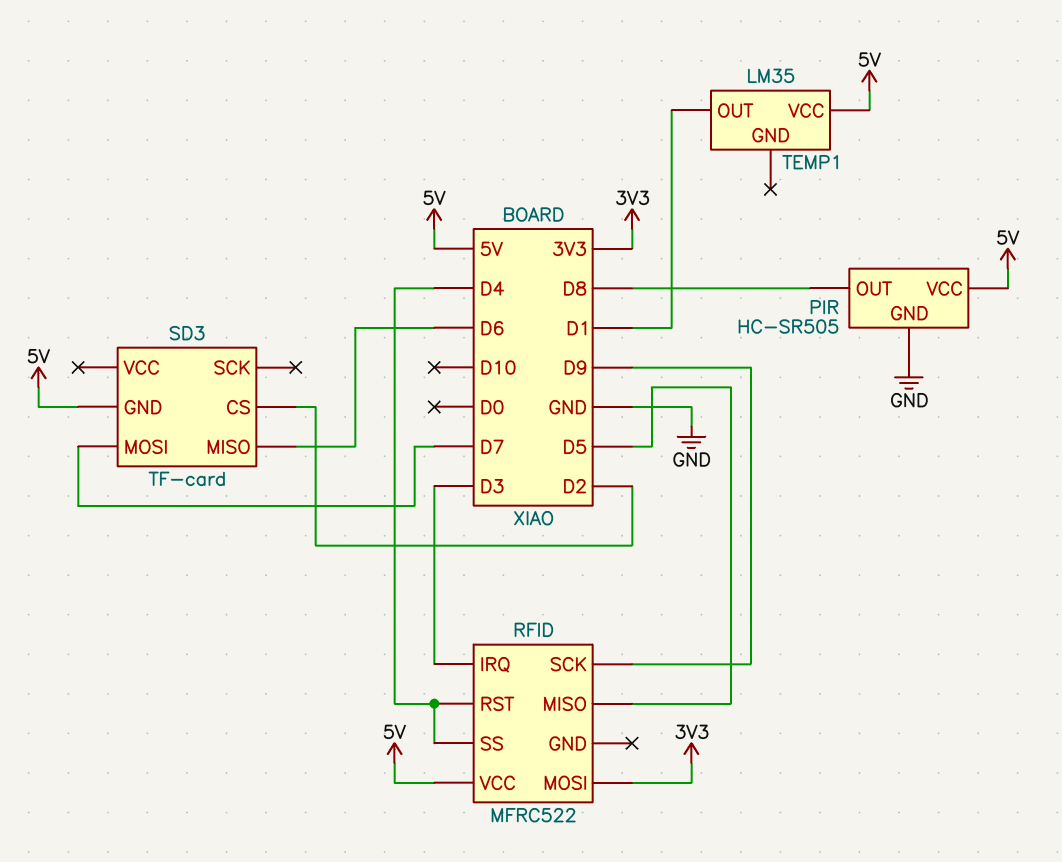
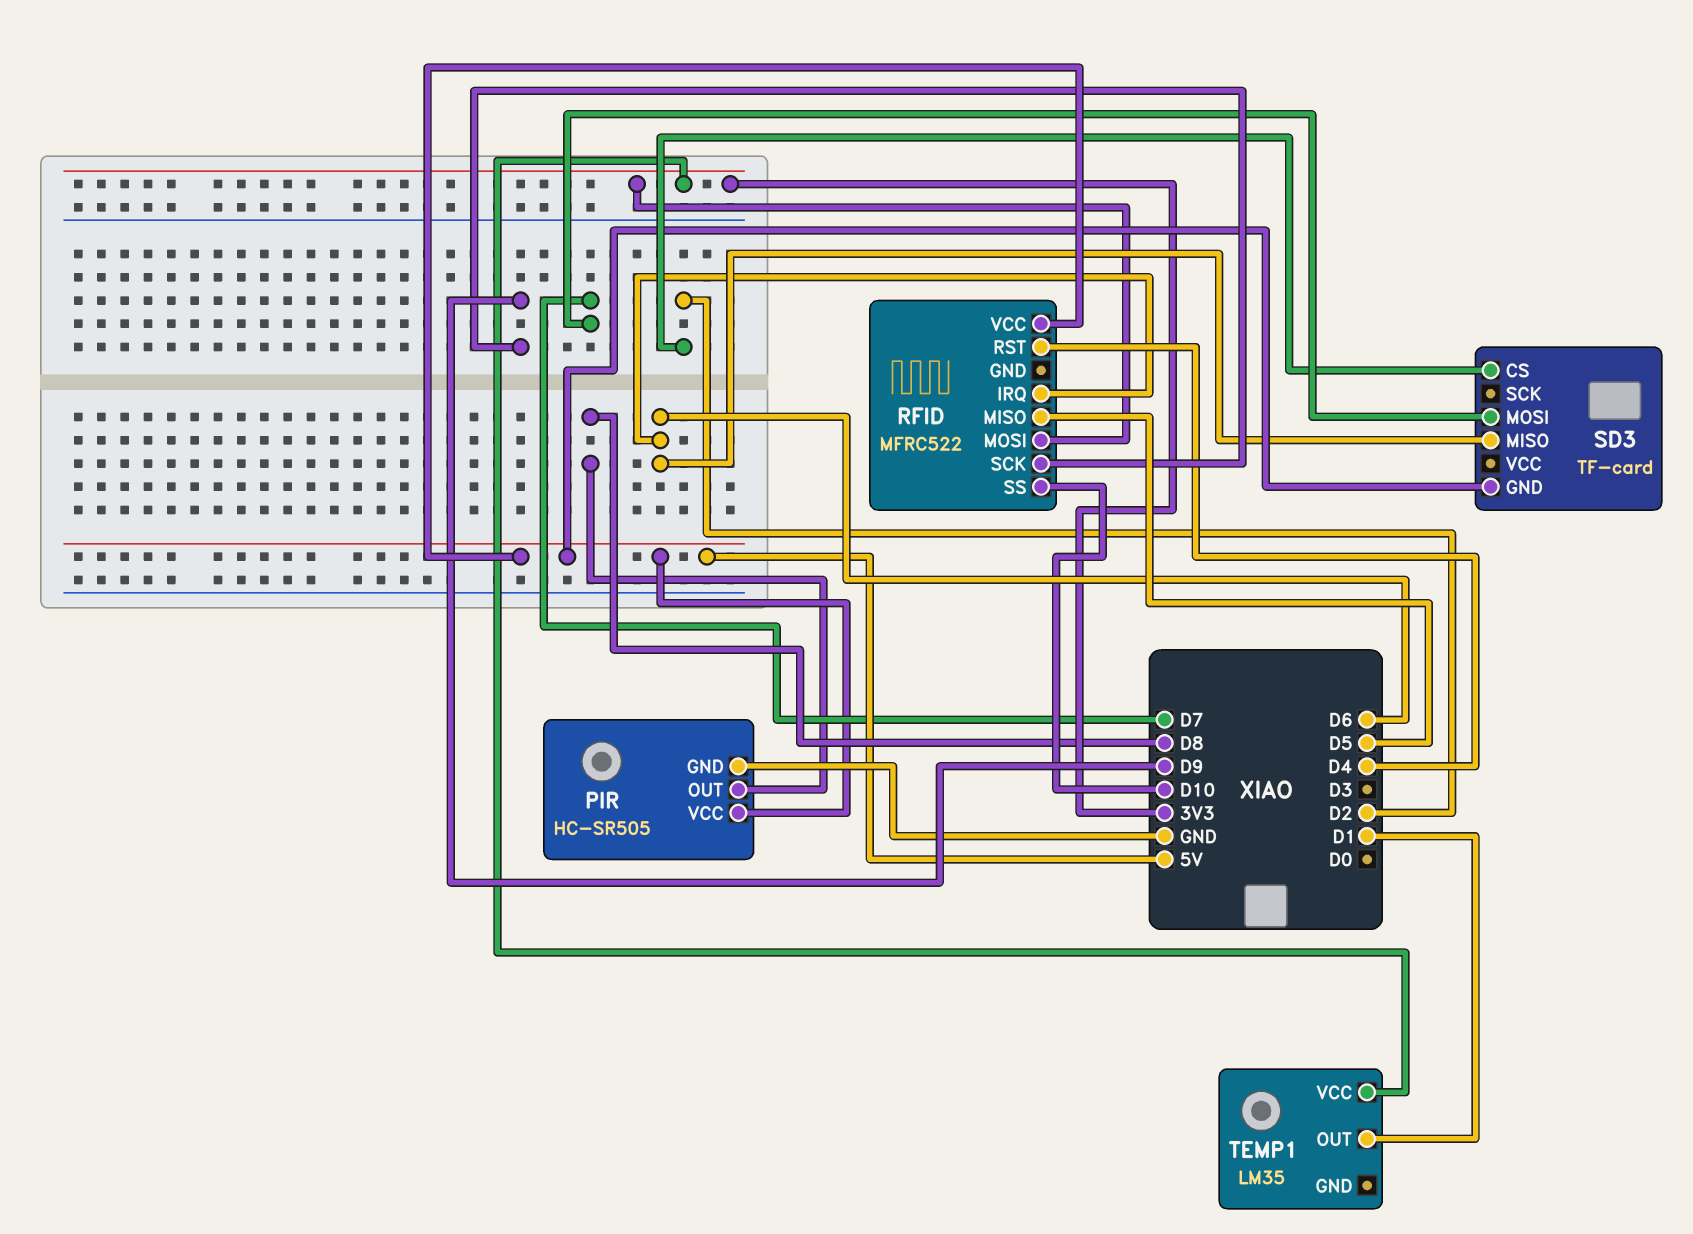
RFID pin IRQ: D3 -> D6
RFID pin SS: D4 -> D10
TEMP1 pin VCC: 5V -> 3V3

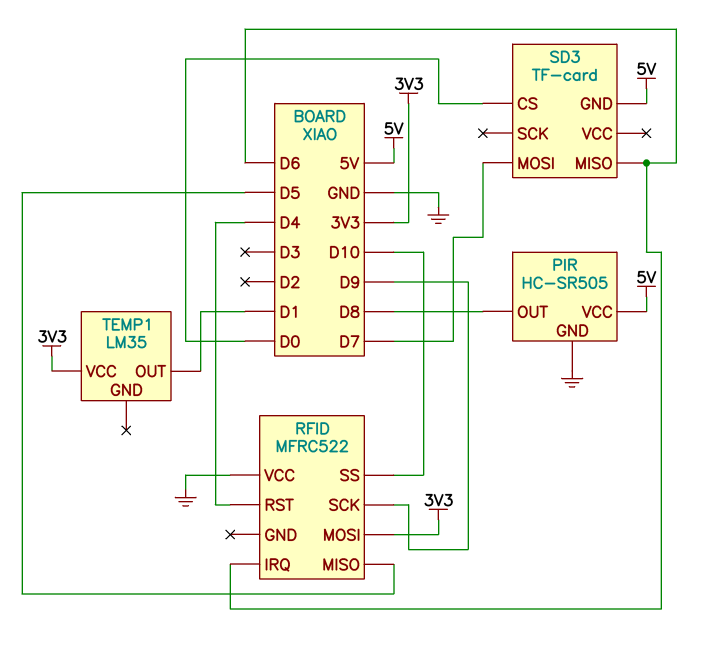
RFID pin VCC: 5V -> GND
SD3 pin CS: D2 -> D0

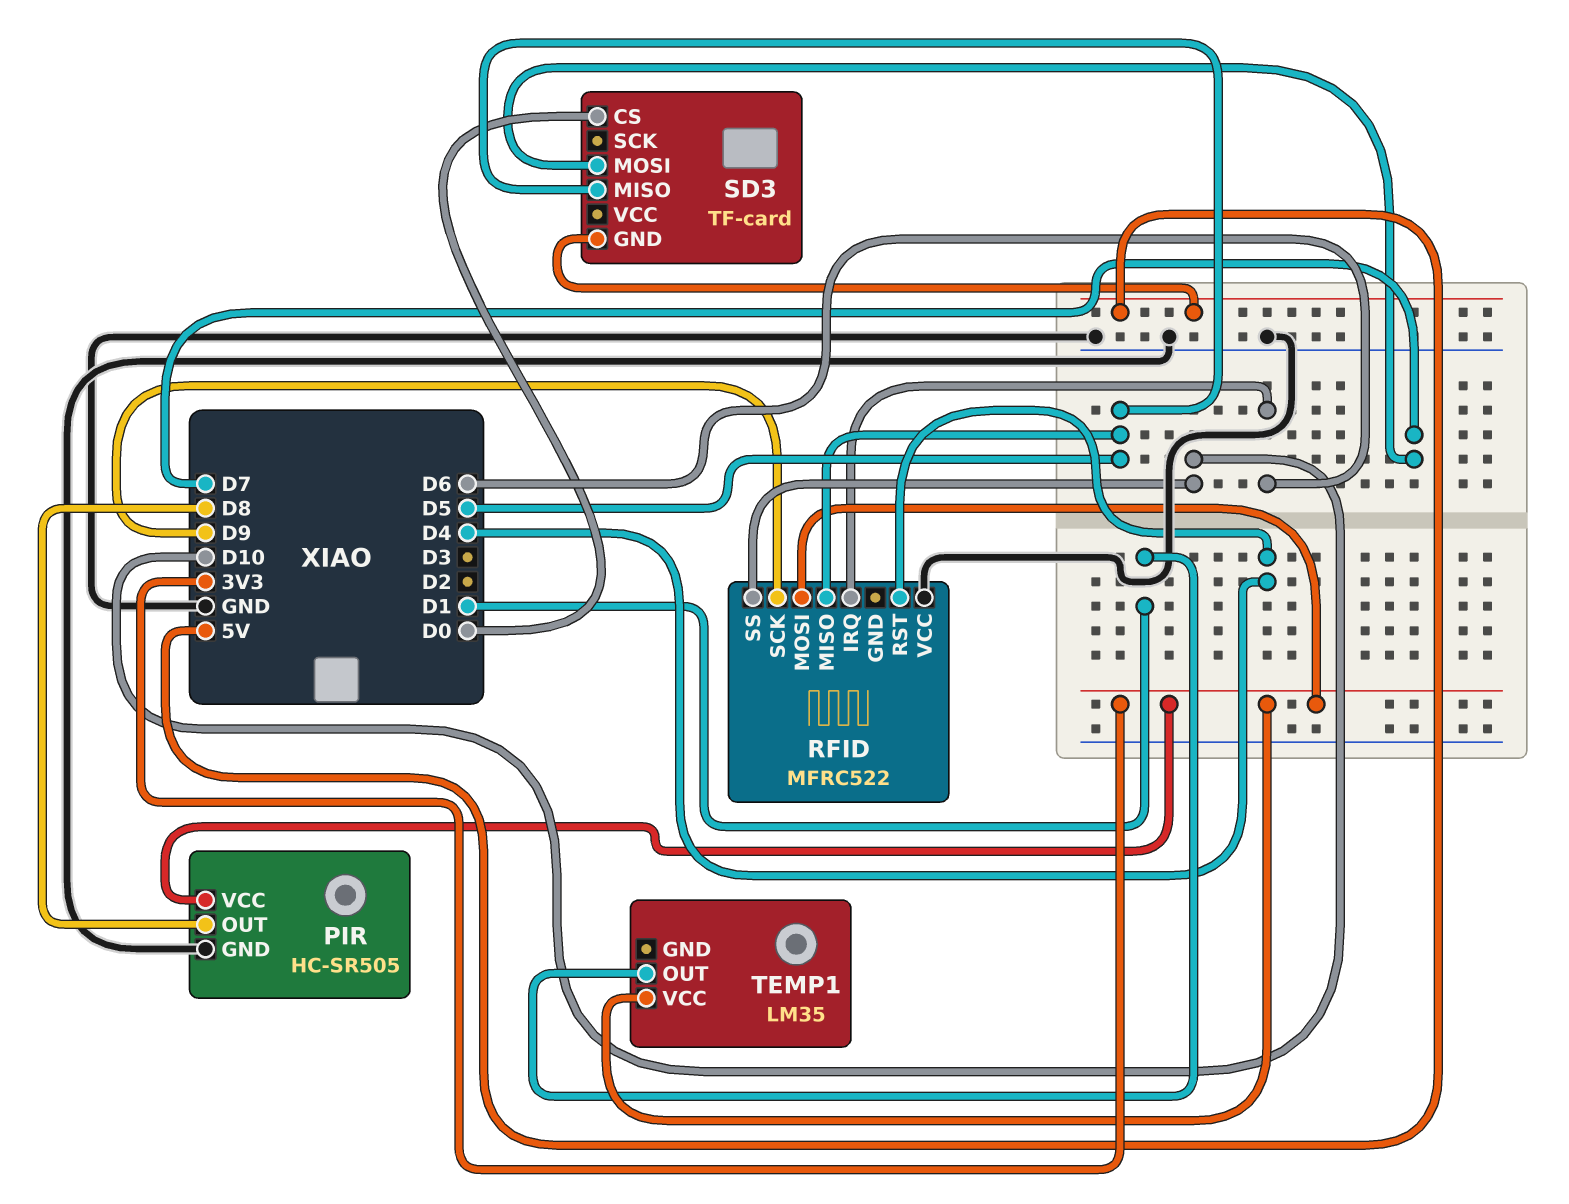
PIR pin VCC: 5V -> 3V3
SD3 pin MISO: D6 -> D5

